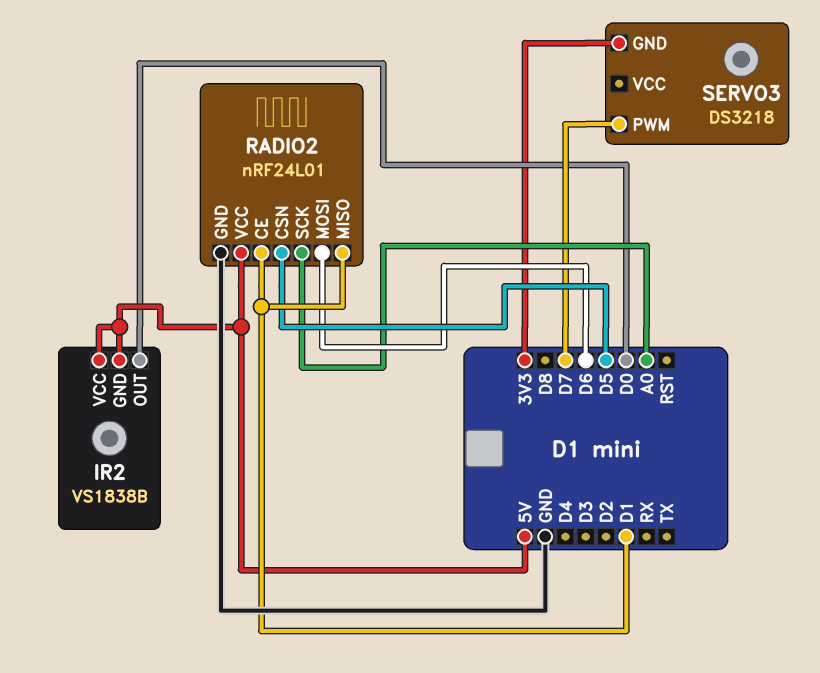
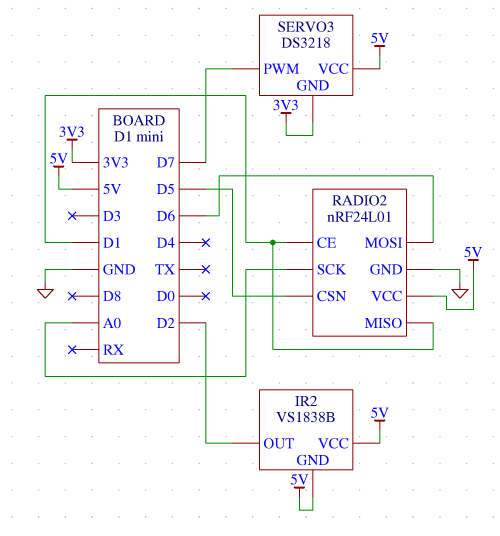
IR2 pin OUT: D0 -> D2
SERVO3 pin VCC: none -> 5V

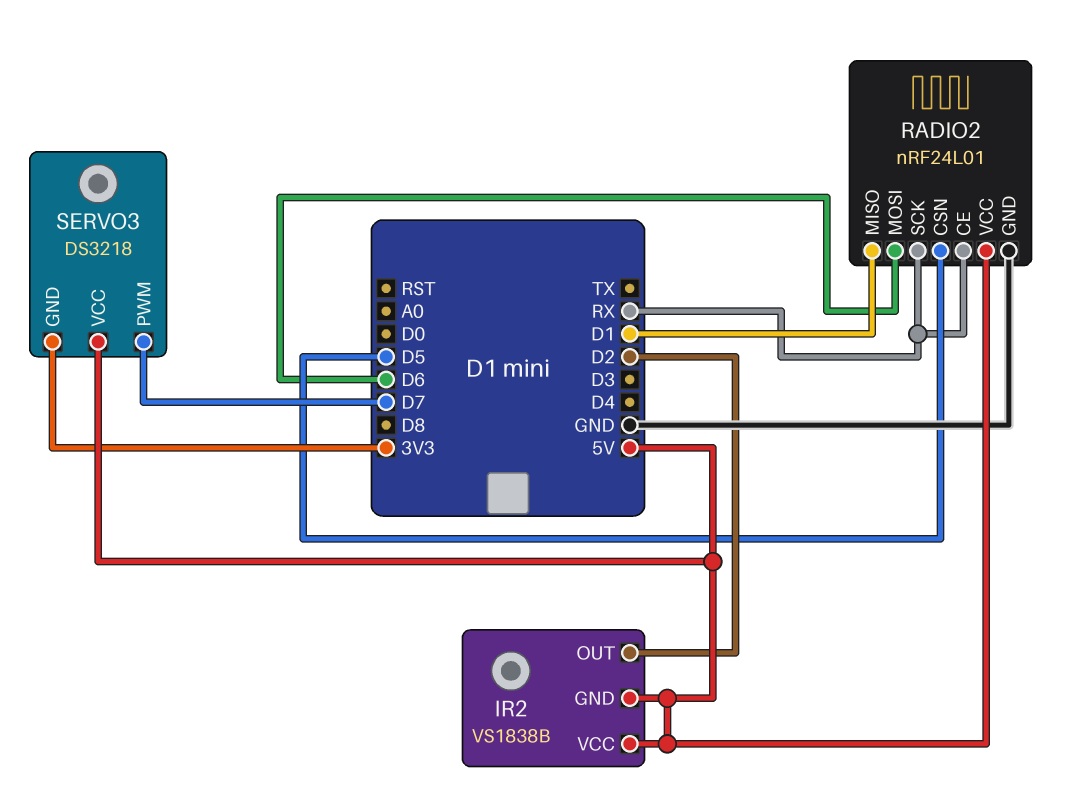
RADIO2 pin CE: D1 -> RX
RADIO2 pin SCK: A0 -> RX

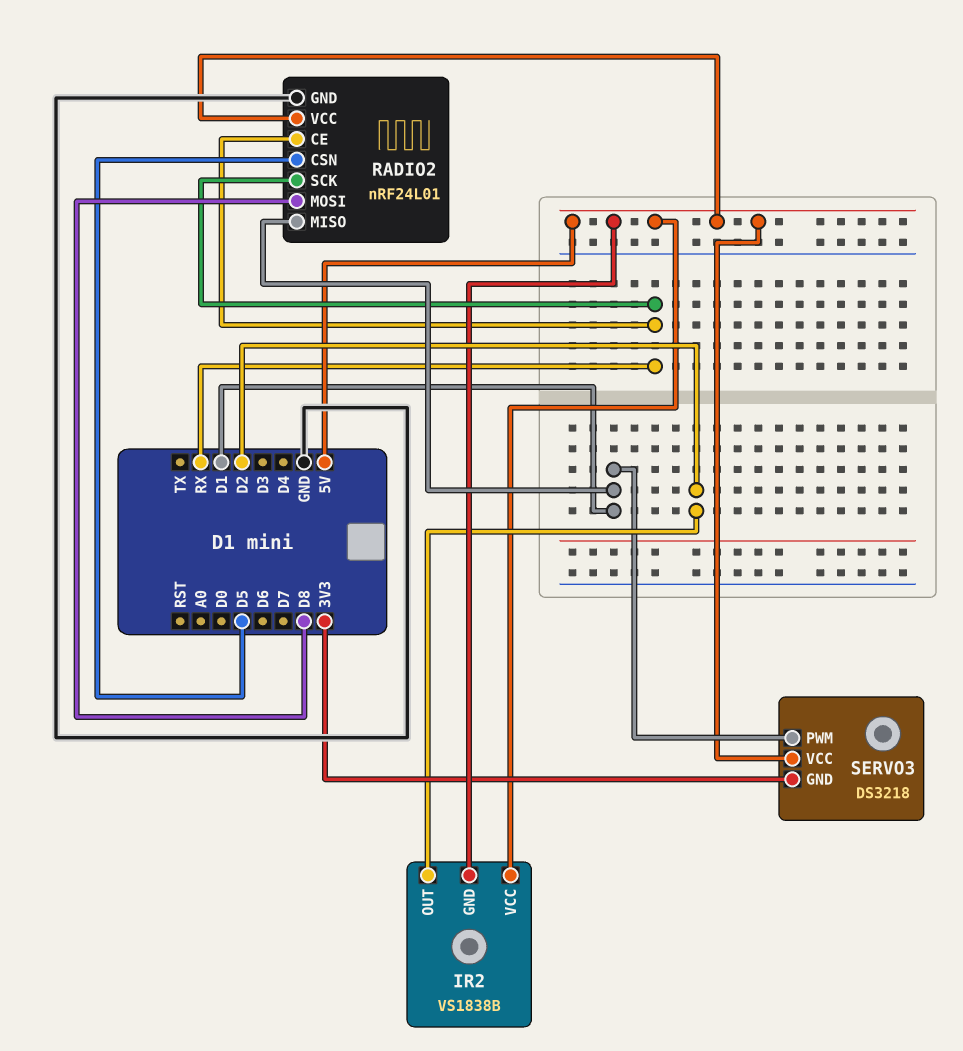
RADIO2 pin MOSI: D6 -> D8
SERVO3 pin PWM: D7 -> D1

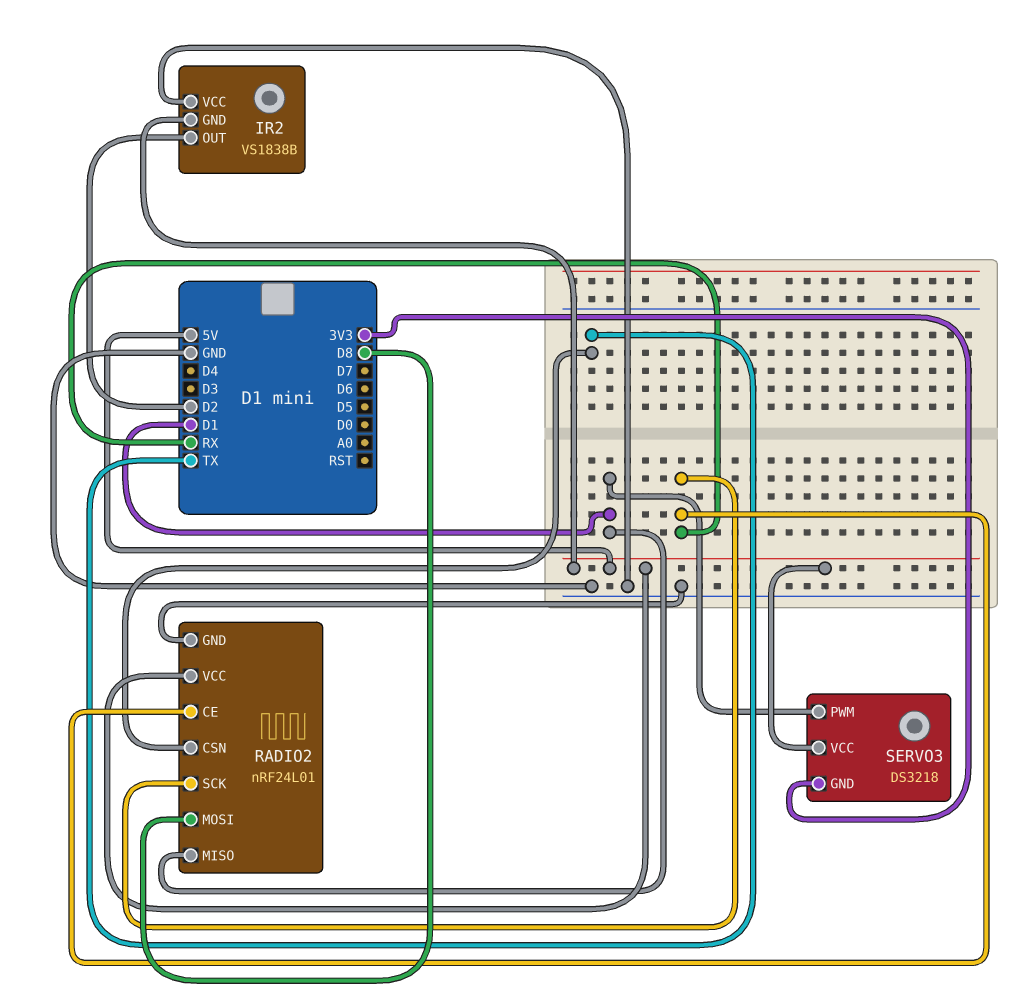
IR2 pin VCC: 5V -> GND
RADIO2 pin CSN: D5 -> TX

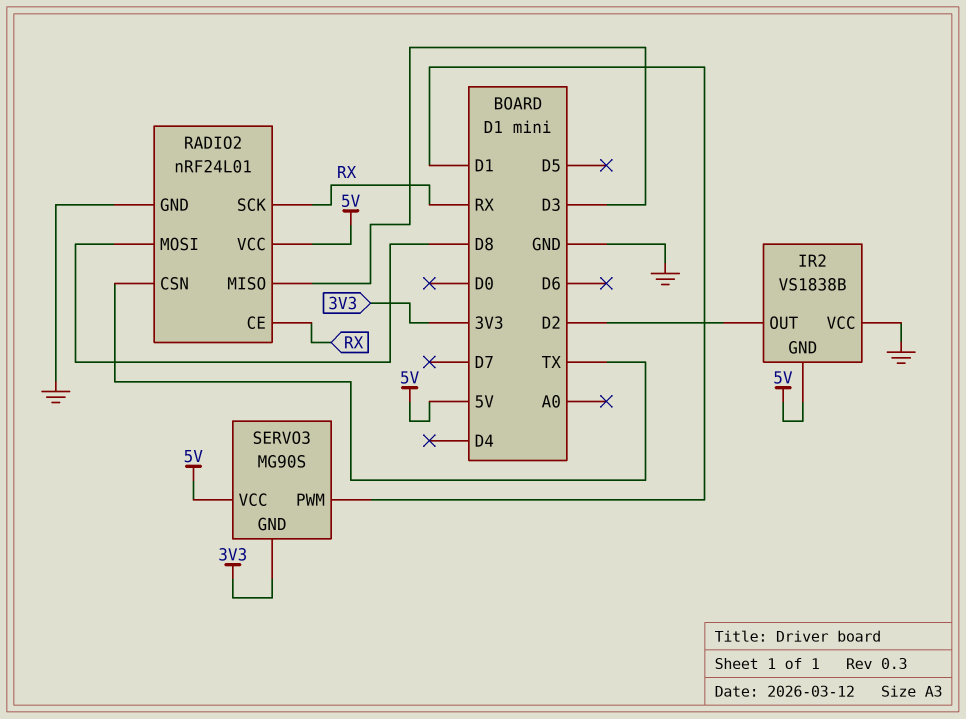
RADIO2 pin MISO: D1 -> D3
SERVO3: DS3218 -> MG90S

